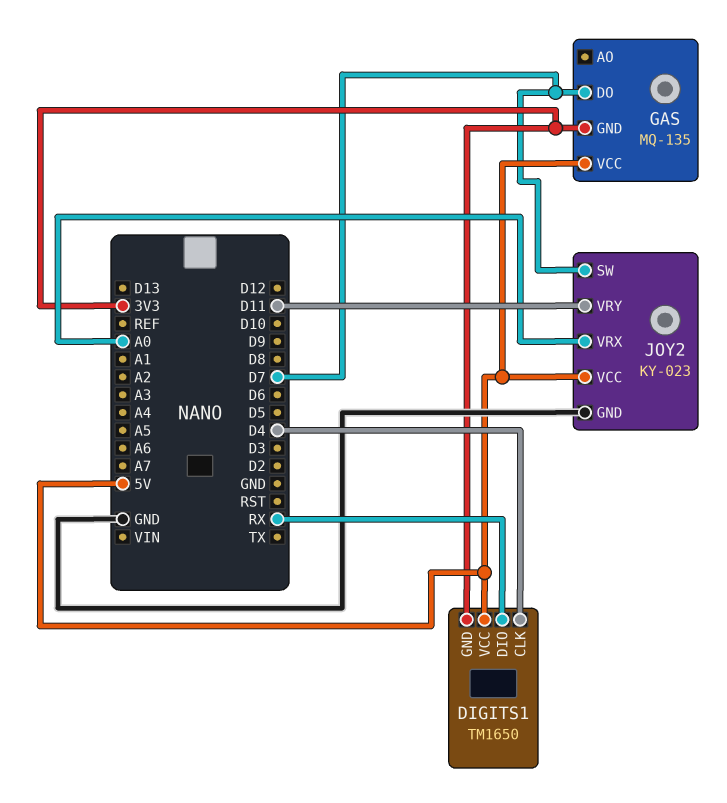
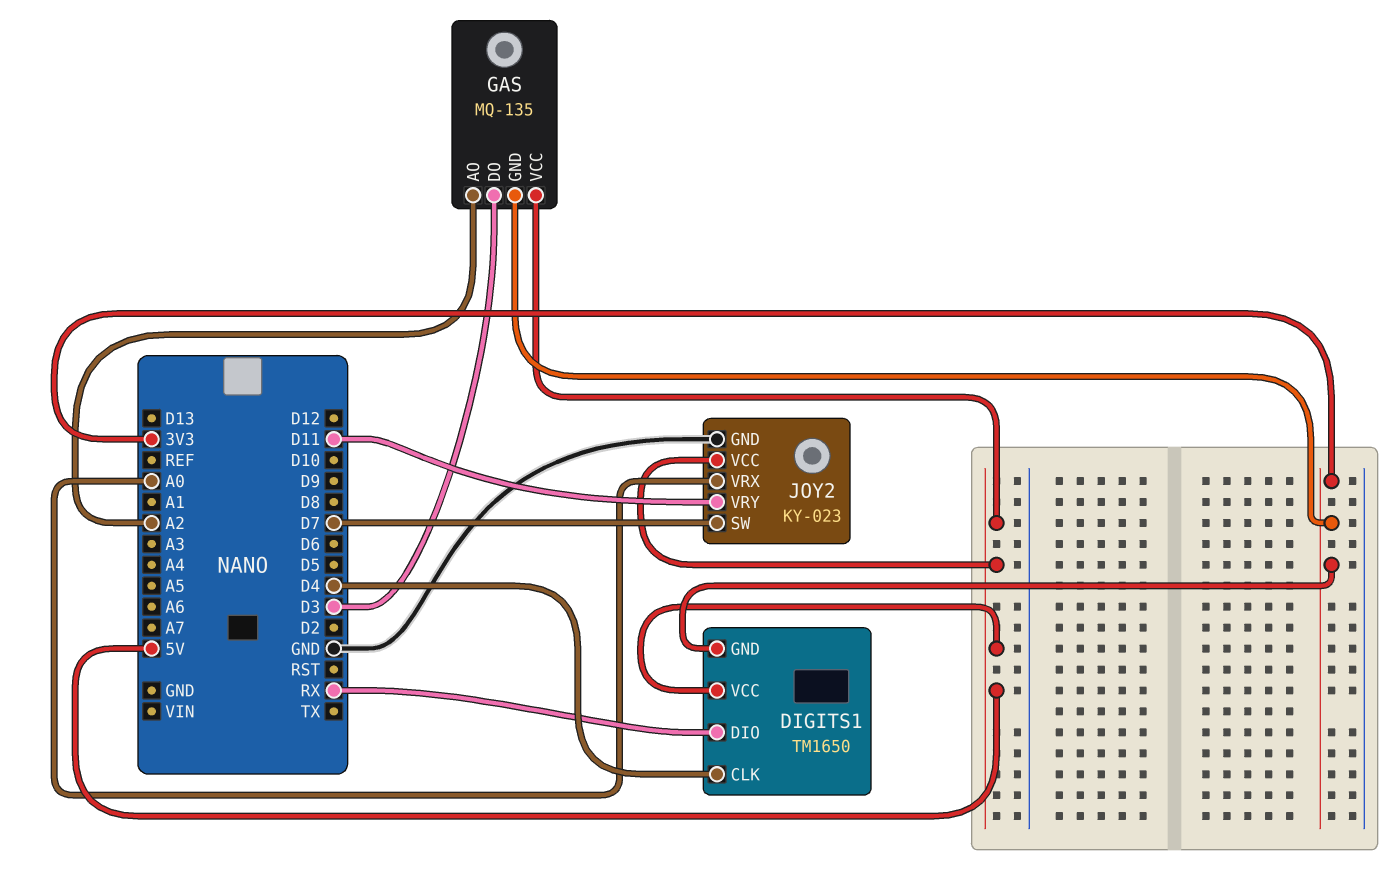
GAS pin AO: none -> A2
GAS pin DO: D7 -> D3

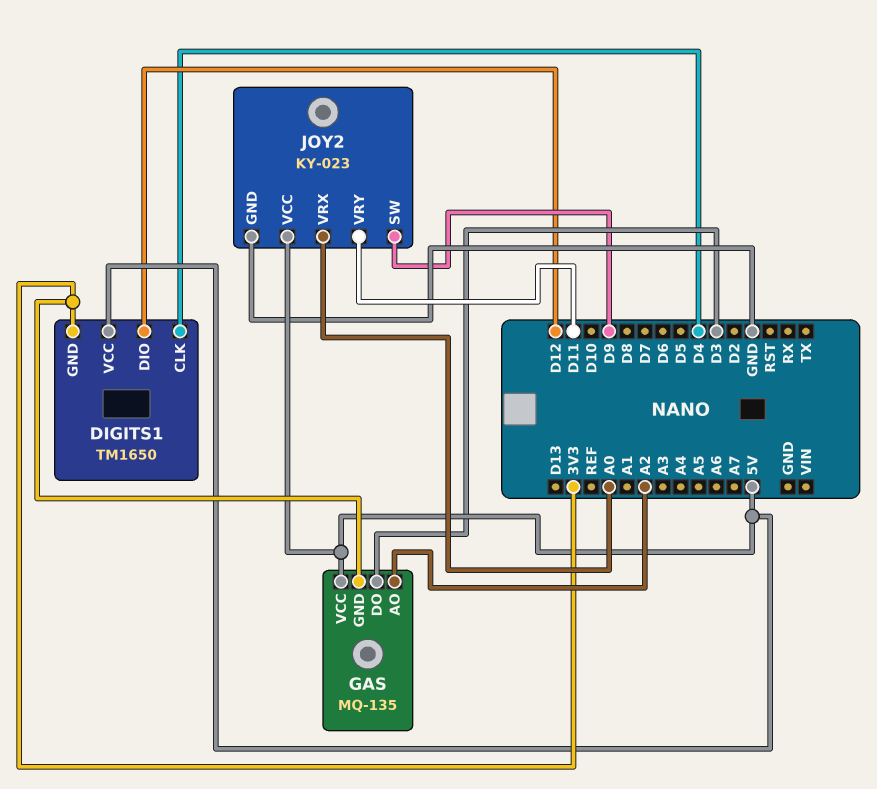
DIGITS1 pin DIO: RX -> D12
JOY2 pin SW: D7 -> D9

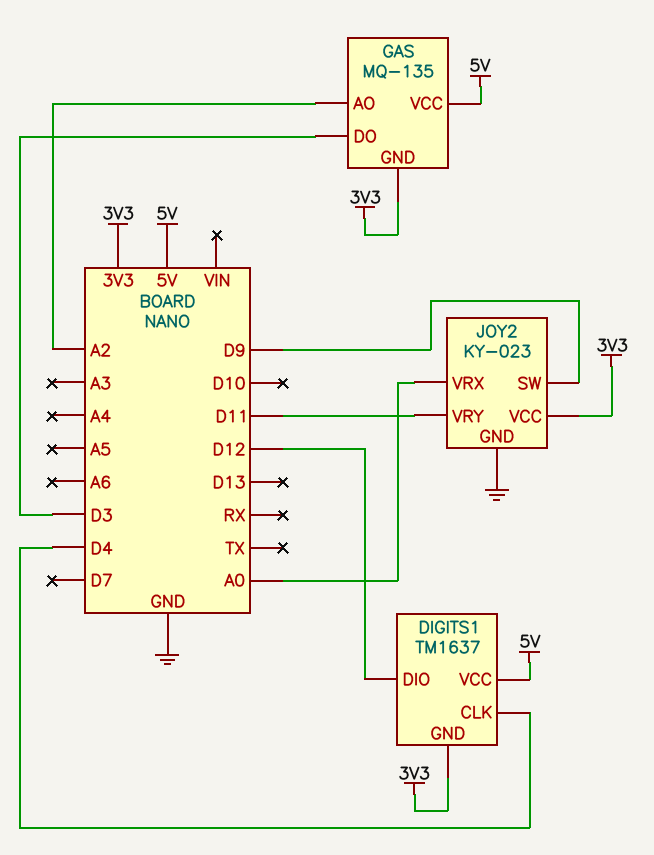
DIGITS1: TM1650 -> TM1637
JOY2 pin VCC: 5V -> 3V3

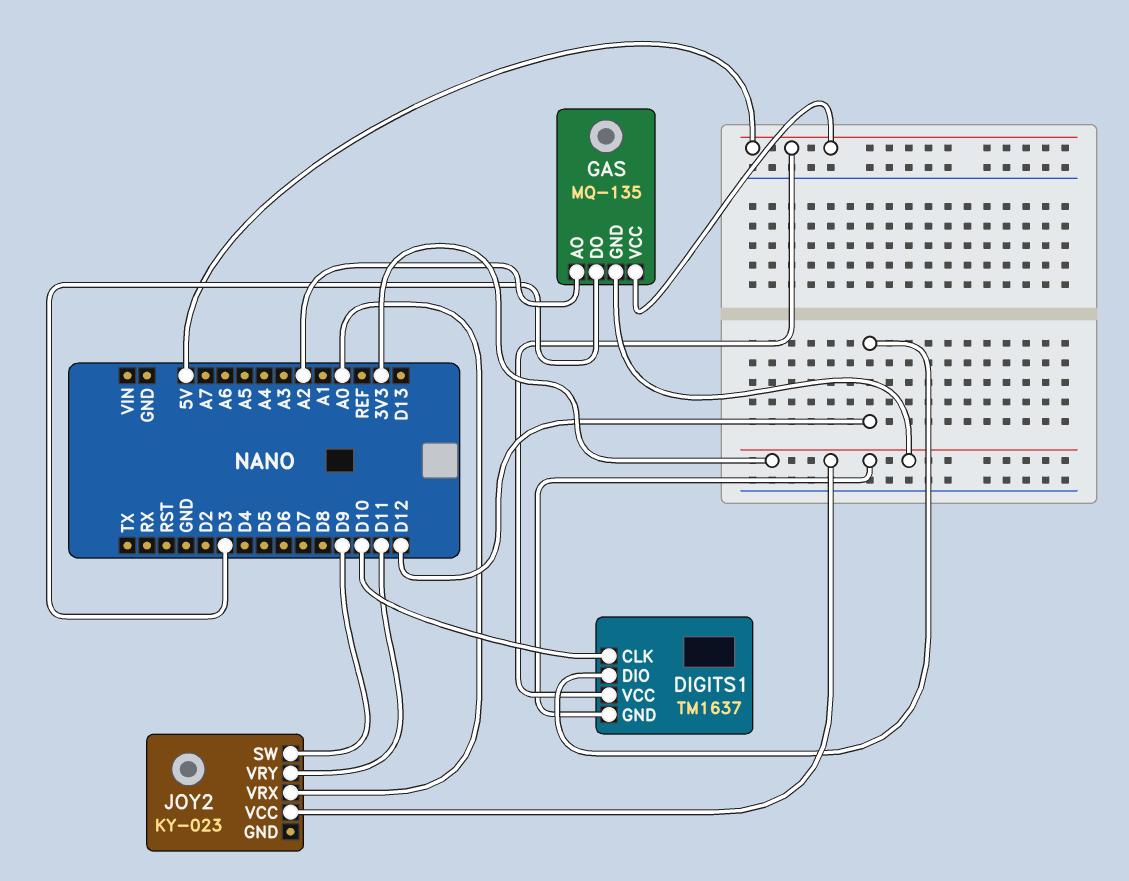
DIGITS1 pin CLK: D4 -> D10
JOY2 pin GND: GND -> none

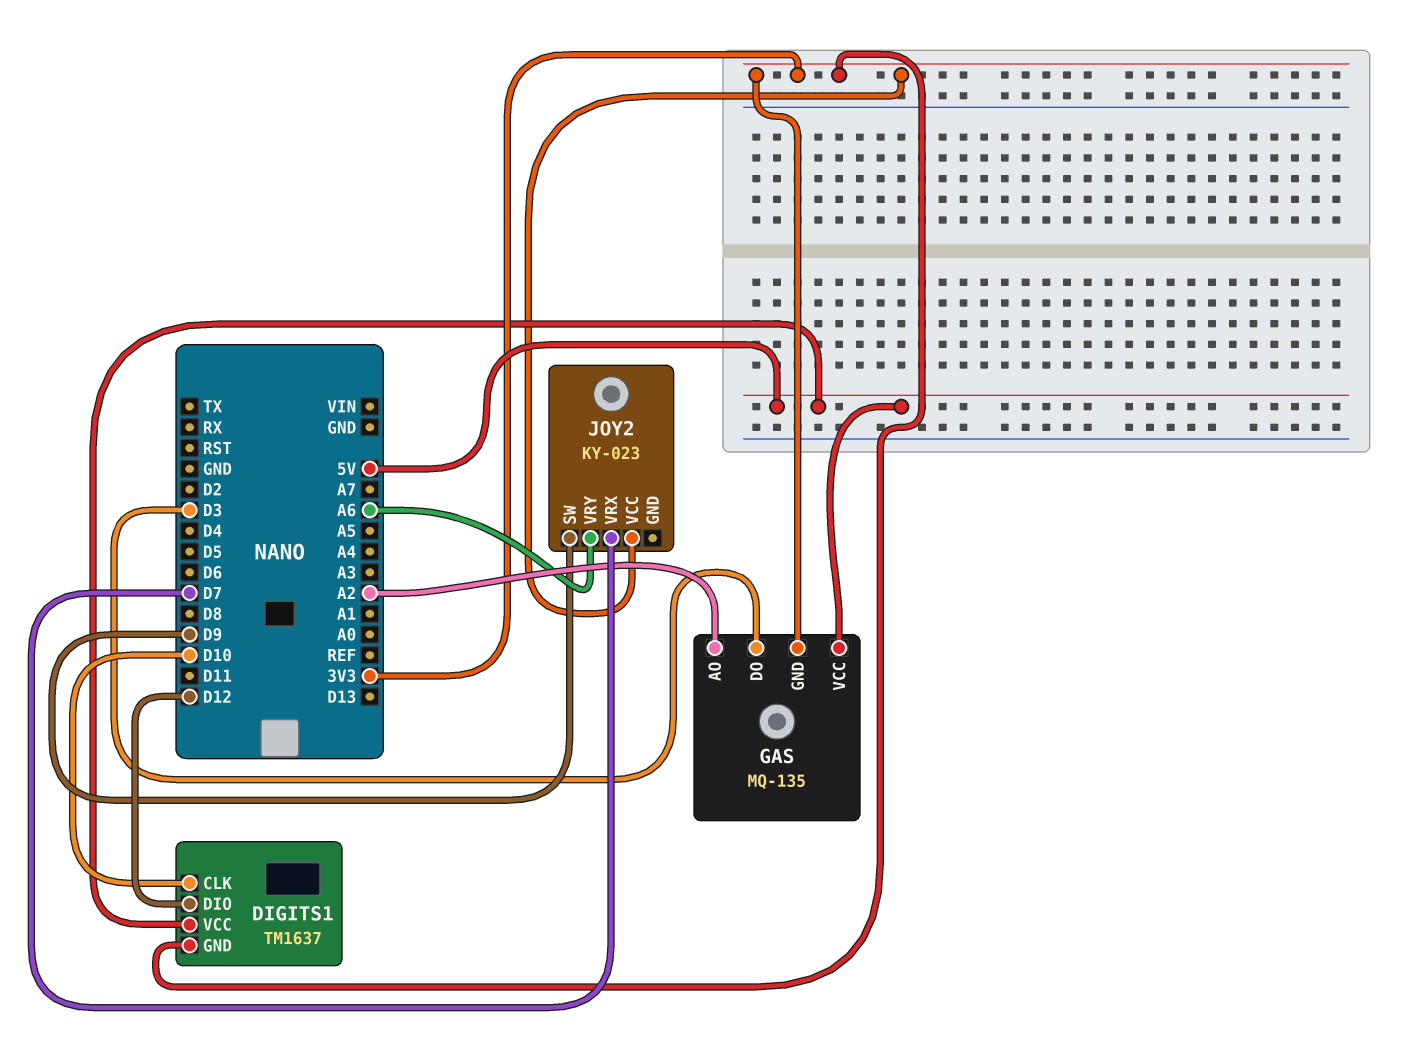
JOY2 pin VRX: A0 -> D7
JOY2 pin VRY: D11 -> A6

